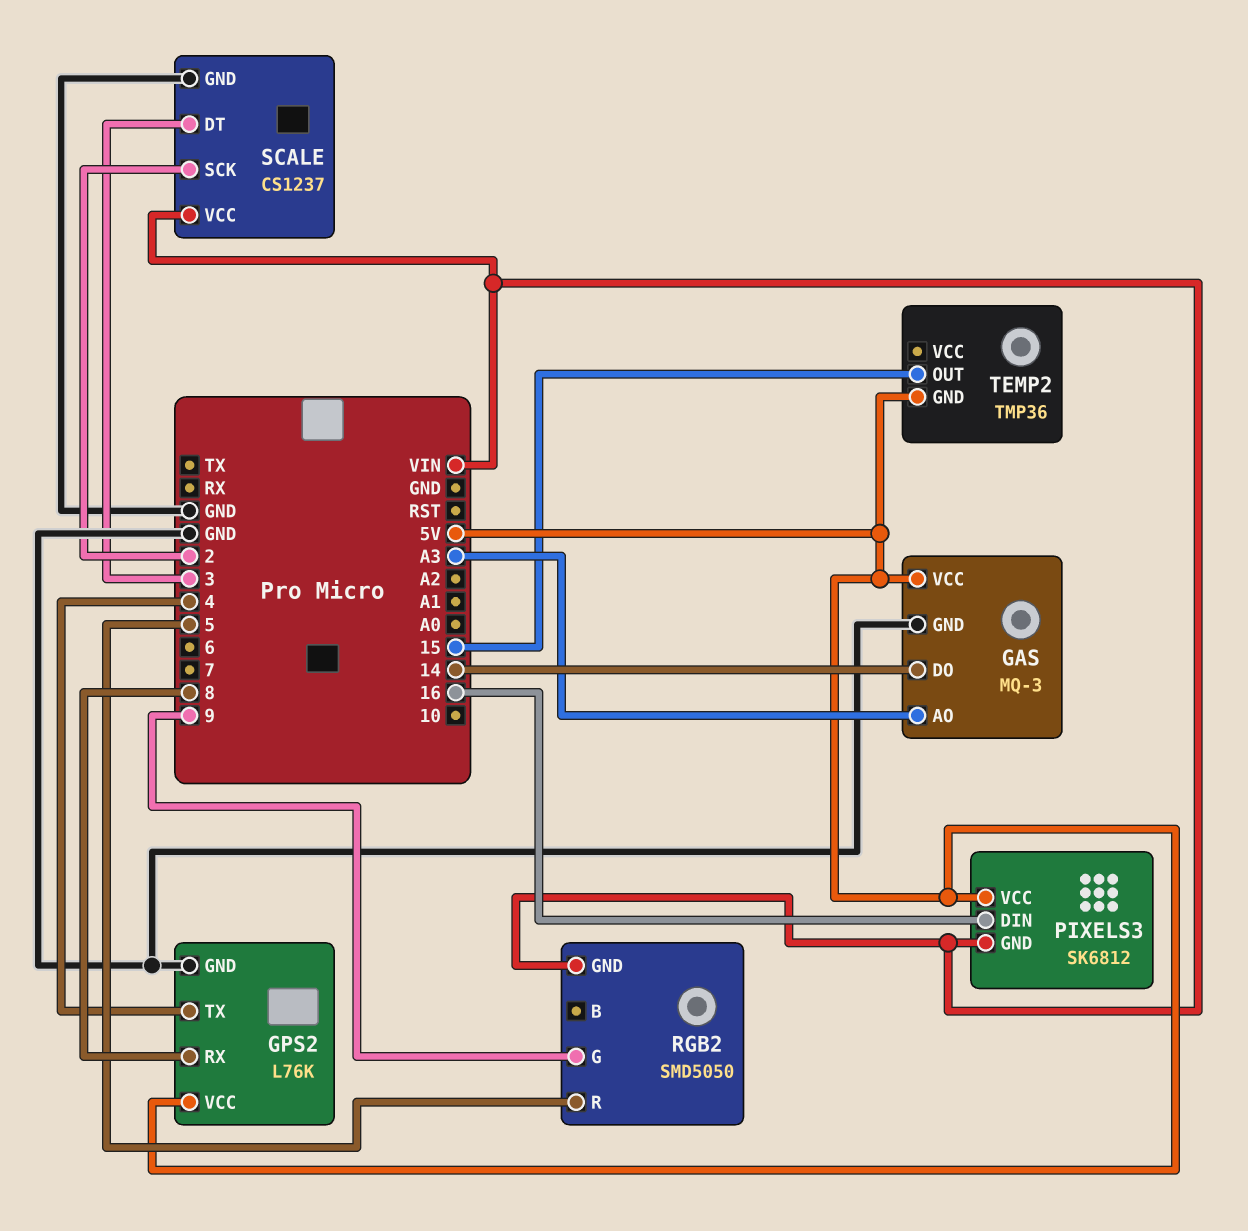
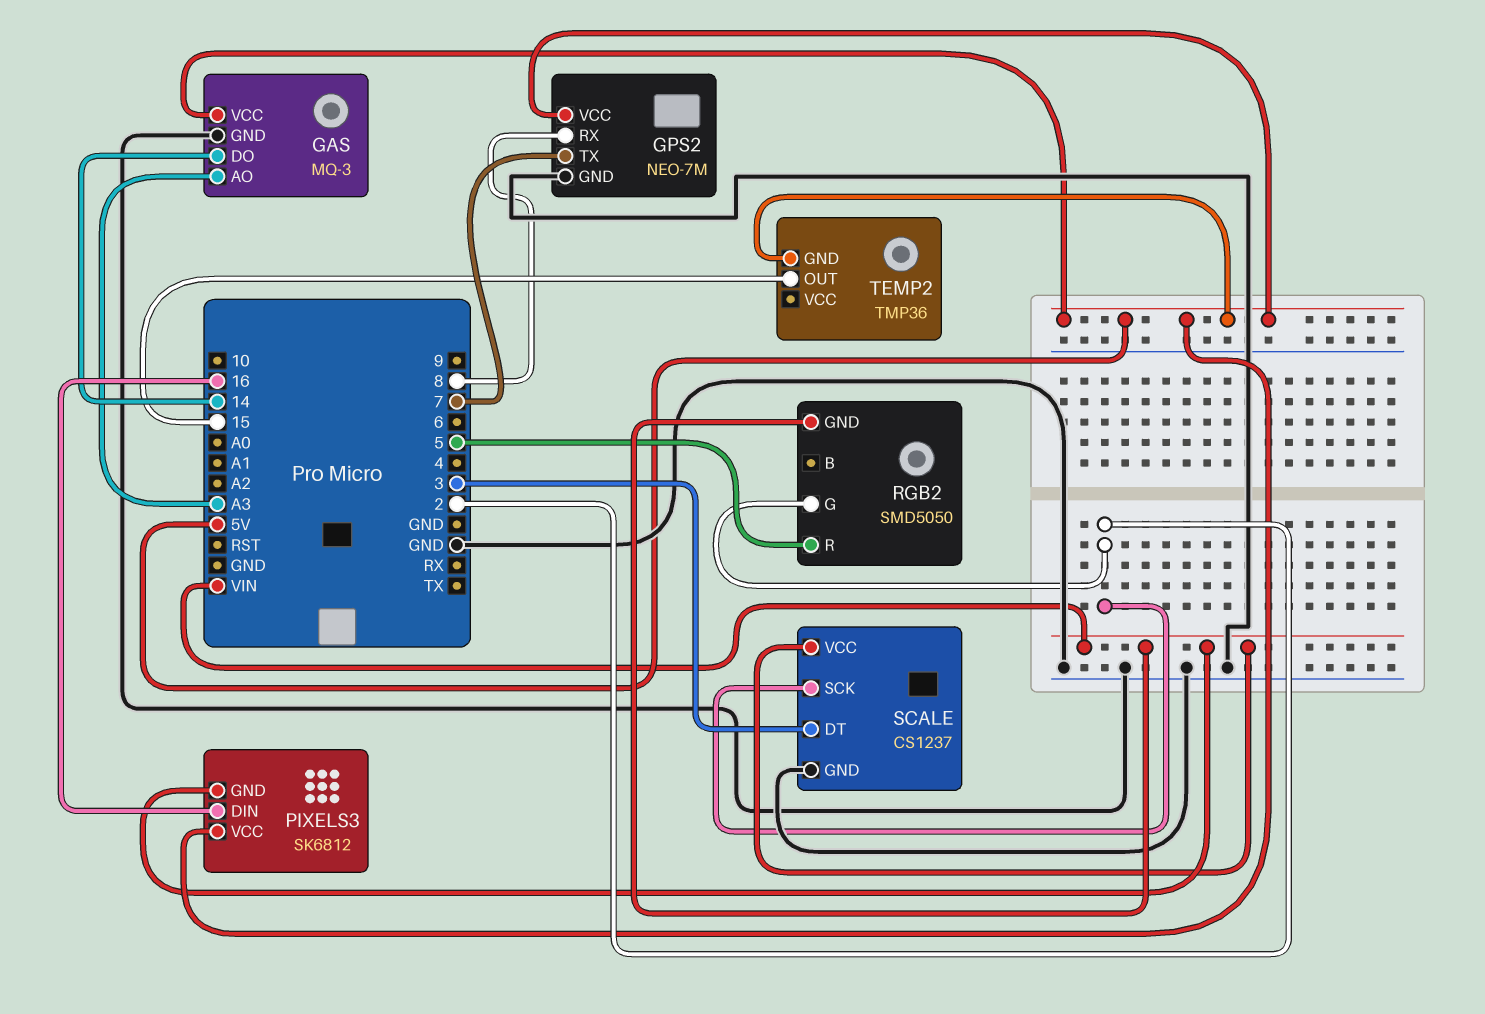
GPS2: L76K -> NEO-7M
GPS2 pin TX: 4 -> 7
RGB2 pin G: 9 -> 2

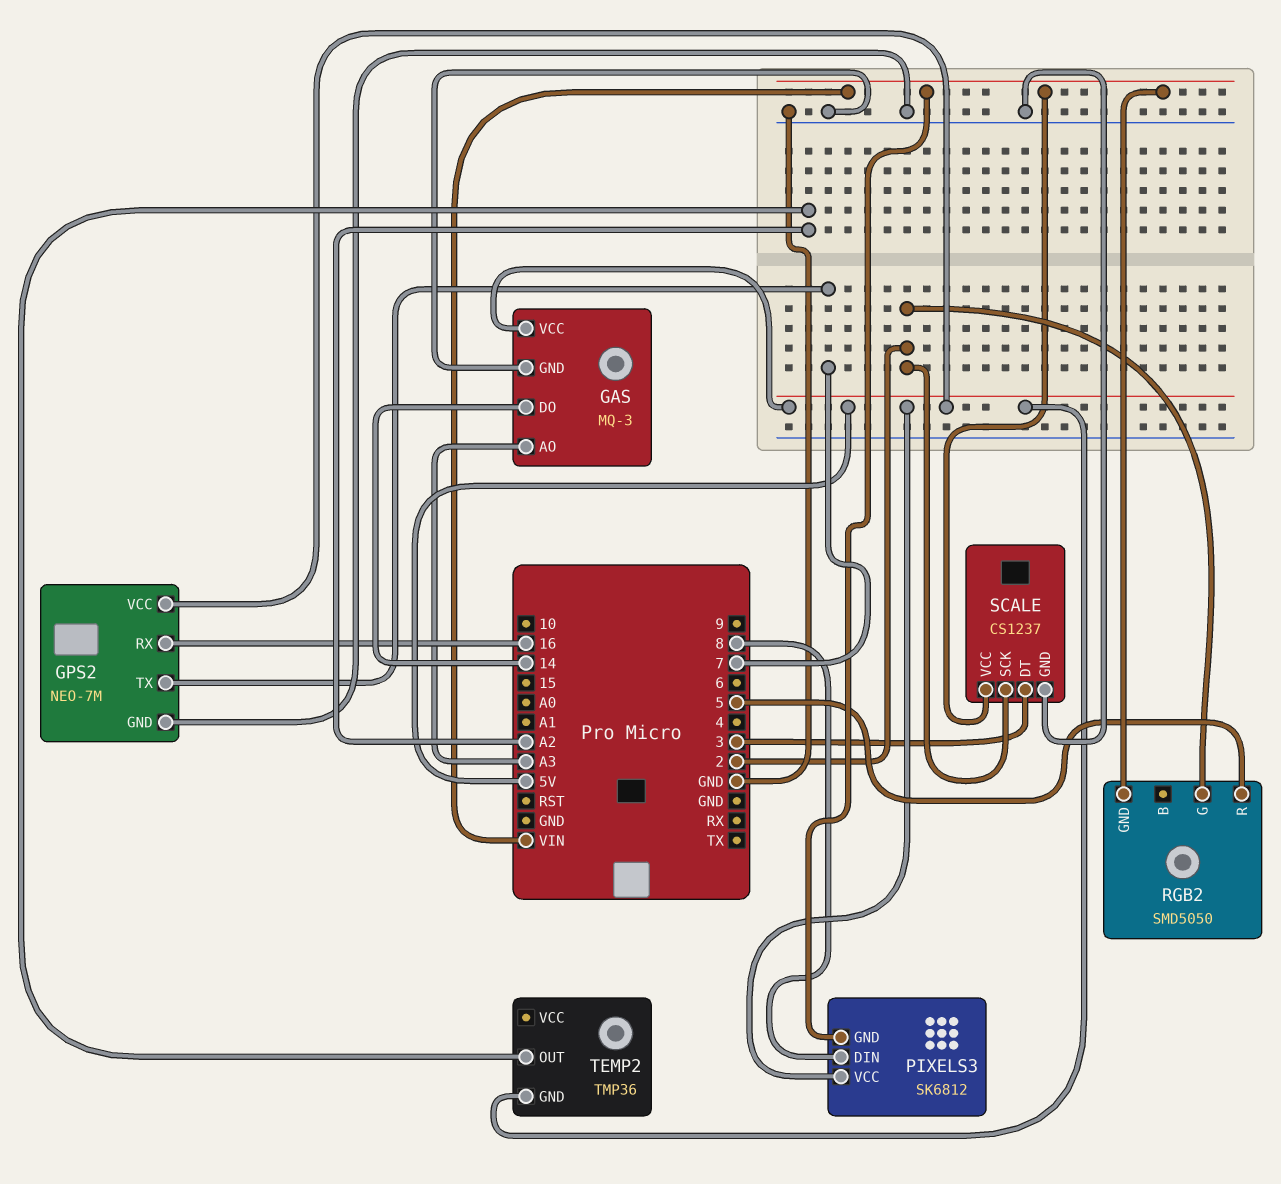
GPS2 pin RX: 8 -> 16
PIXELS3 pin DIN: 16 -> 8
TEMP2 pin OUT: 15 -> A2

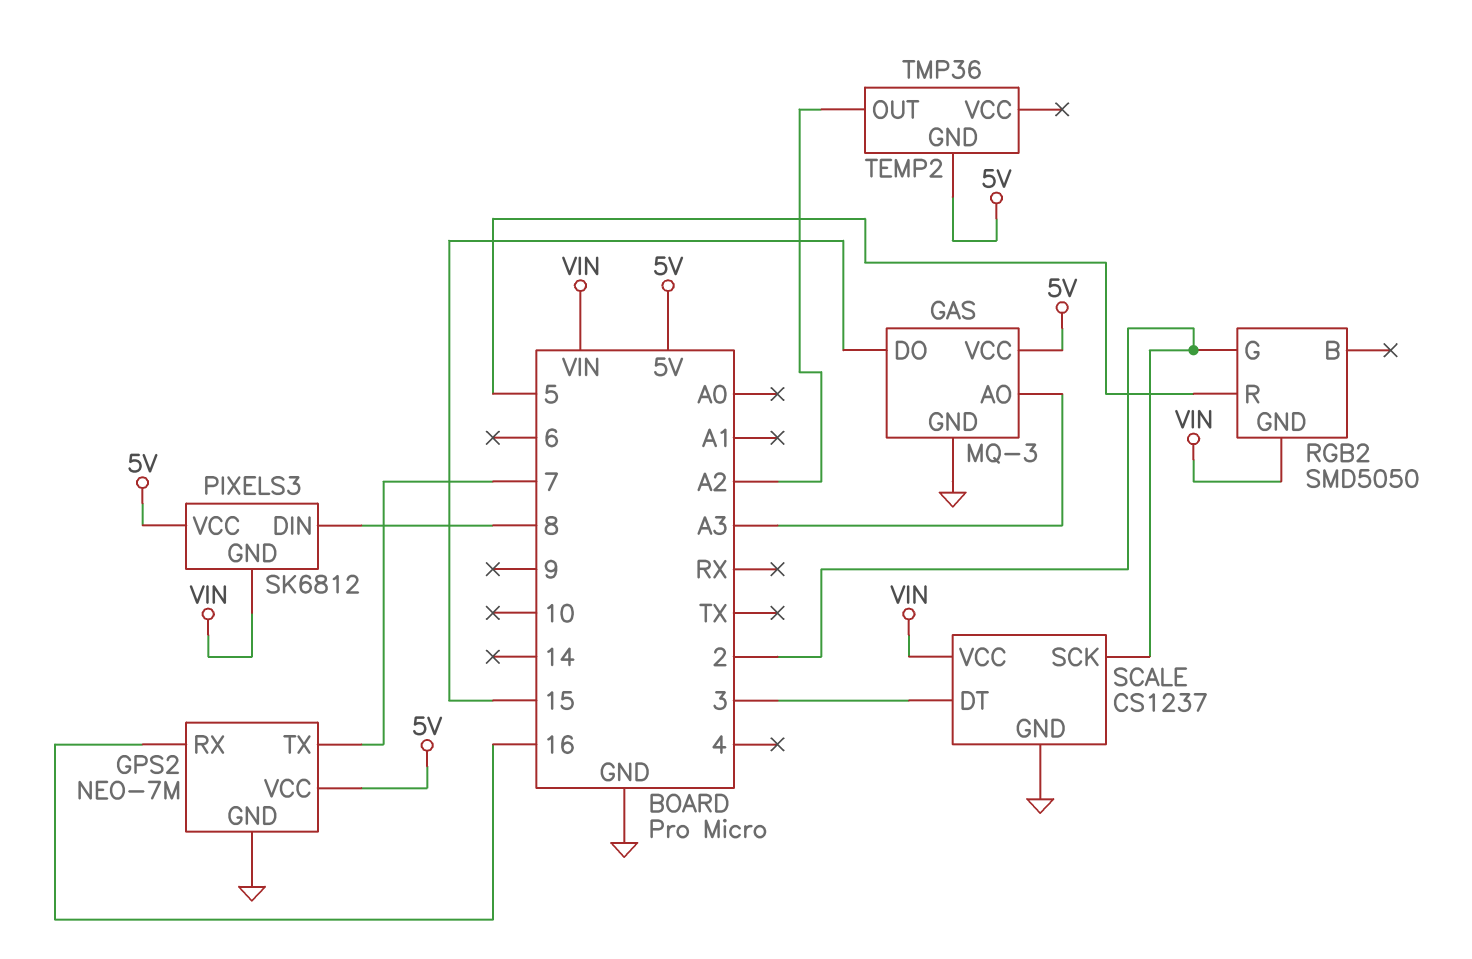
GAS pin DO: 14 -> 15

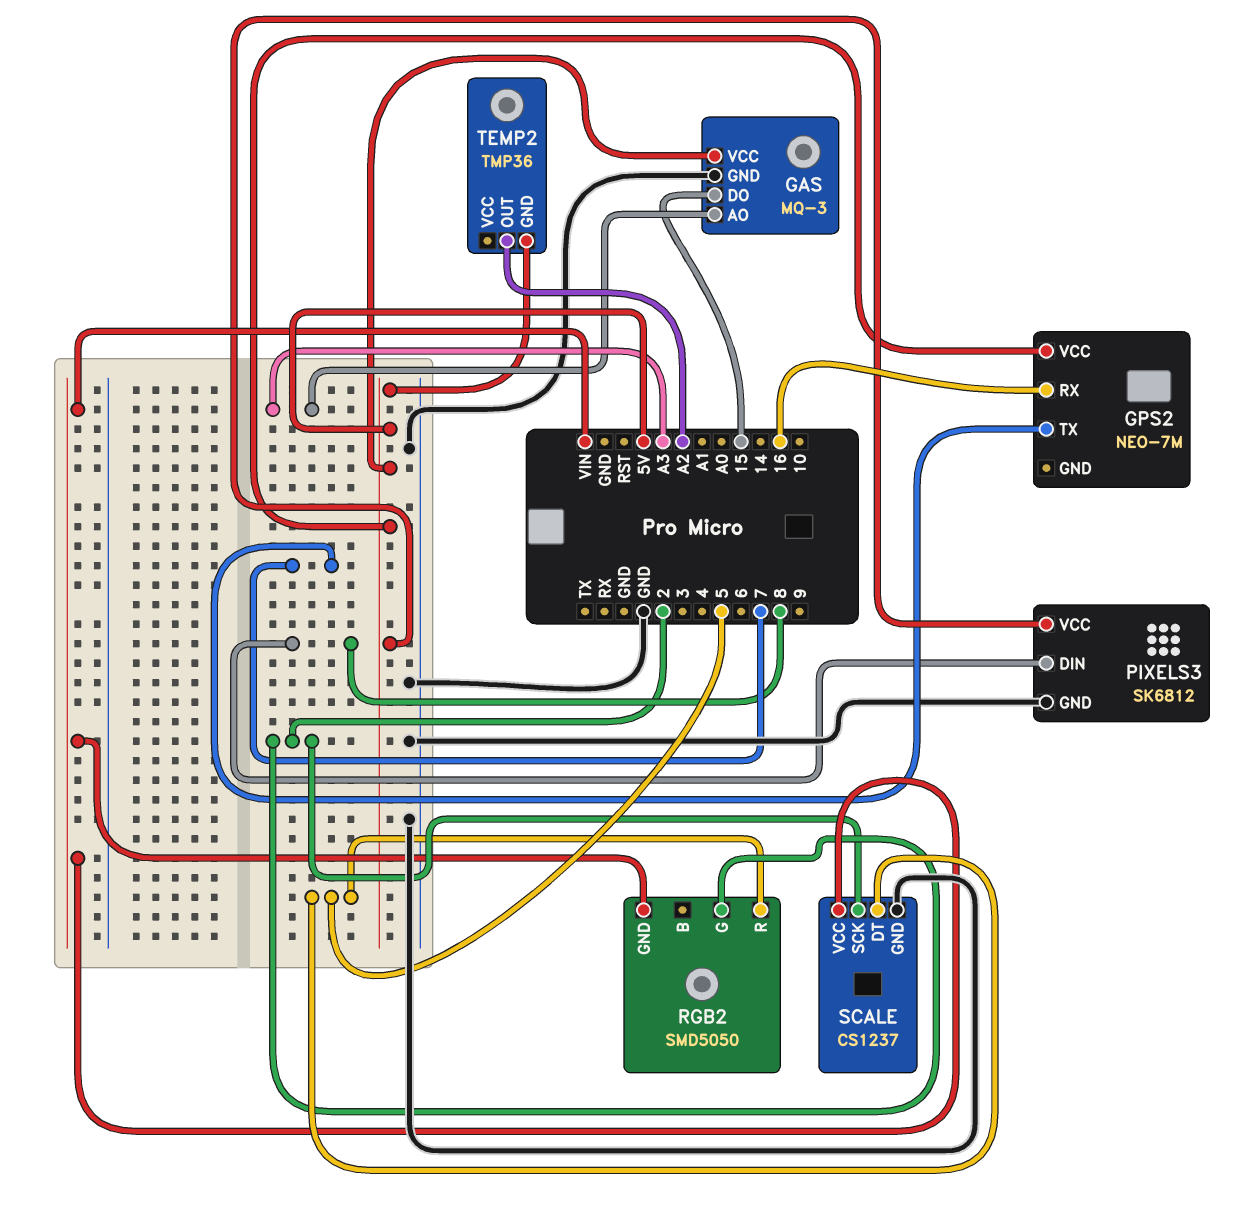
GPS2 pin GND: GND -> none
PIXELS3 pin GND: VIN -> GND
SCALE pin DT: 3 -> 5

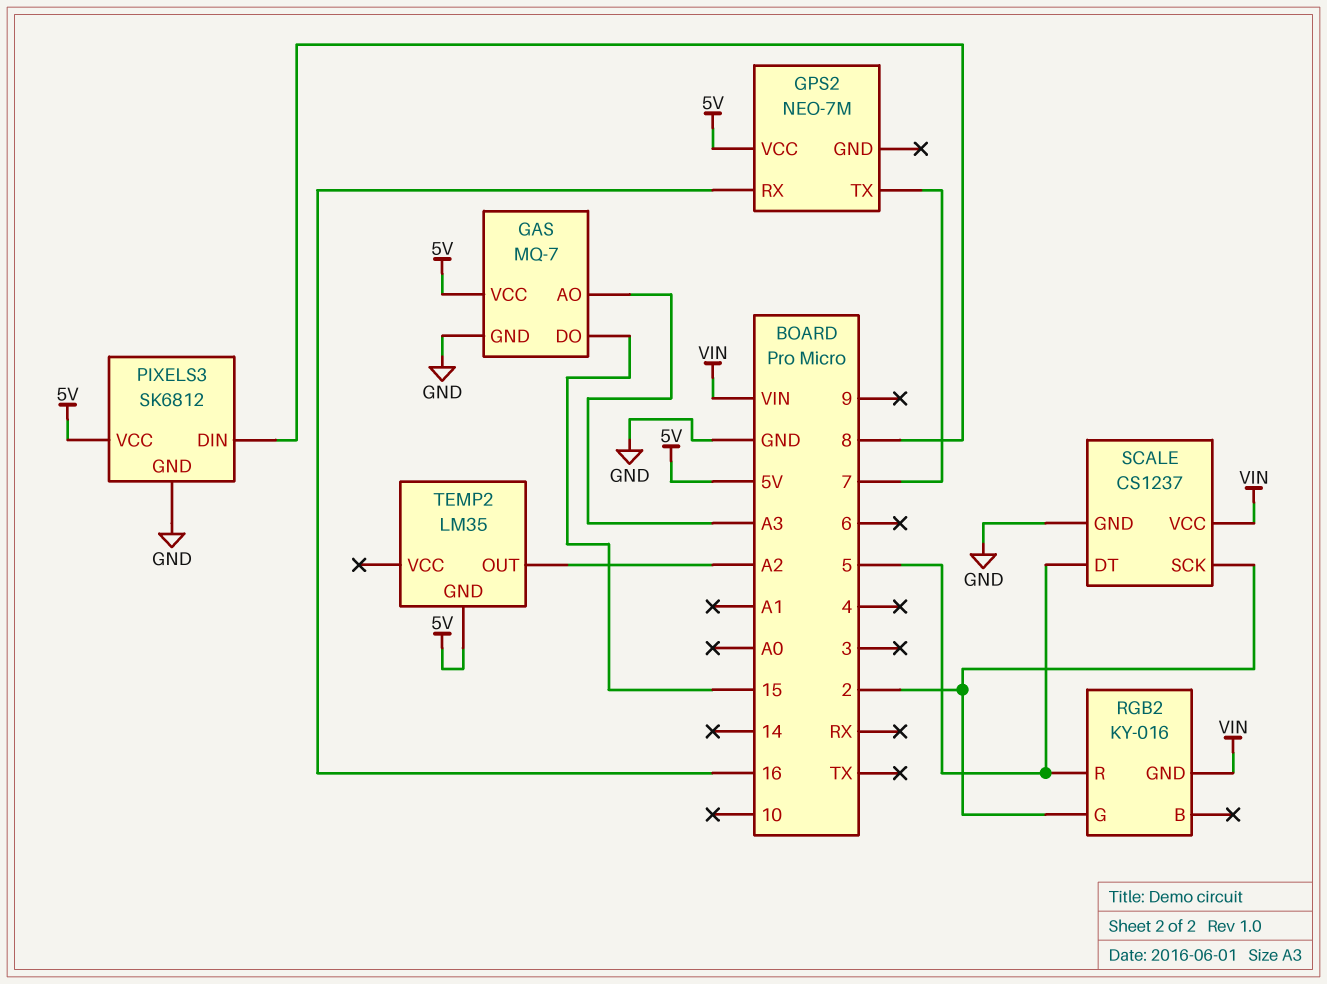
GAS: MQ-3 -> MQ-7
RGB2: SMD5050 -> KY-016
TEMP2: TMP36 -> LM35

